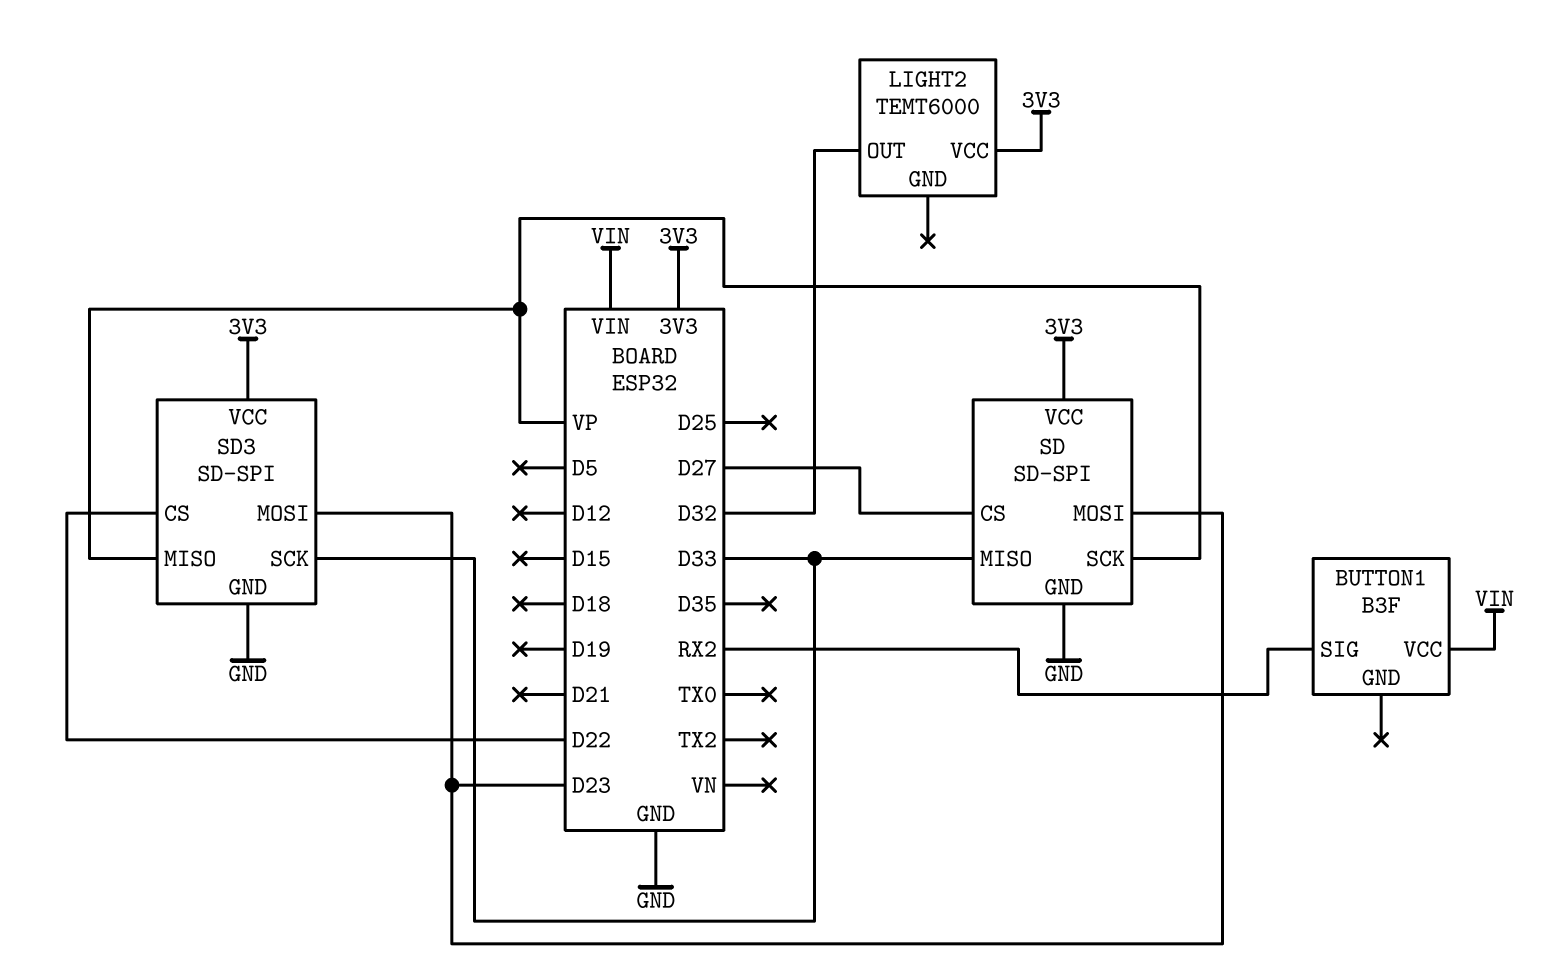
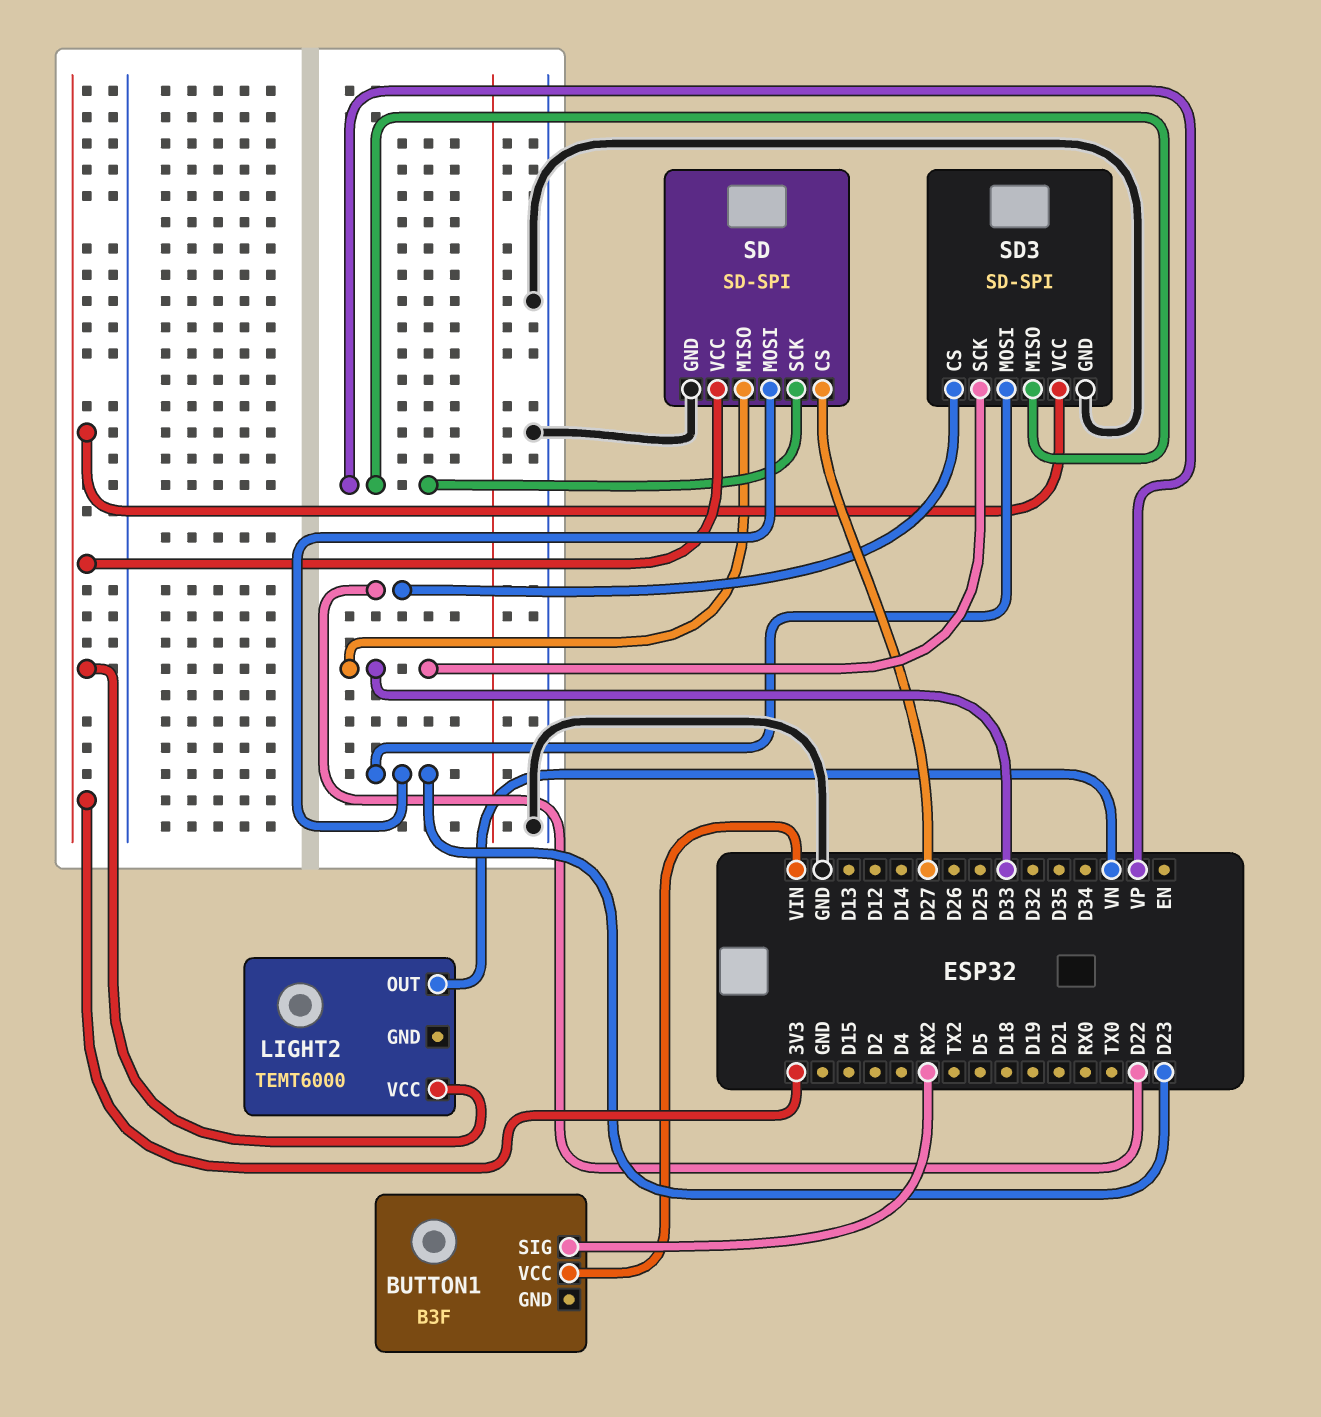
LIGHT2 pin OUT: D32 -> VN

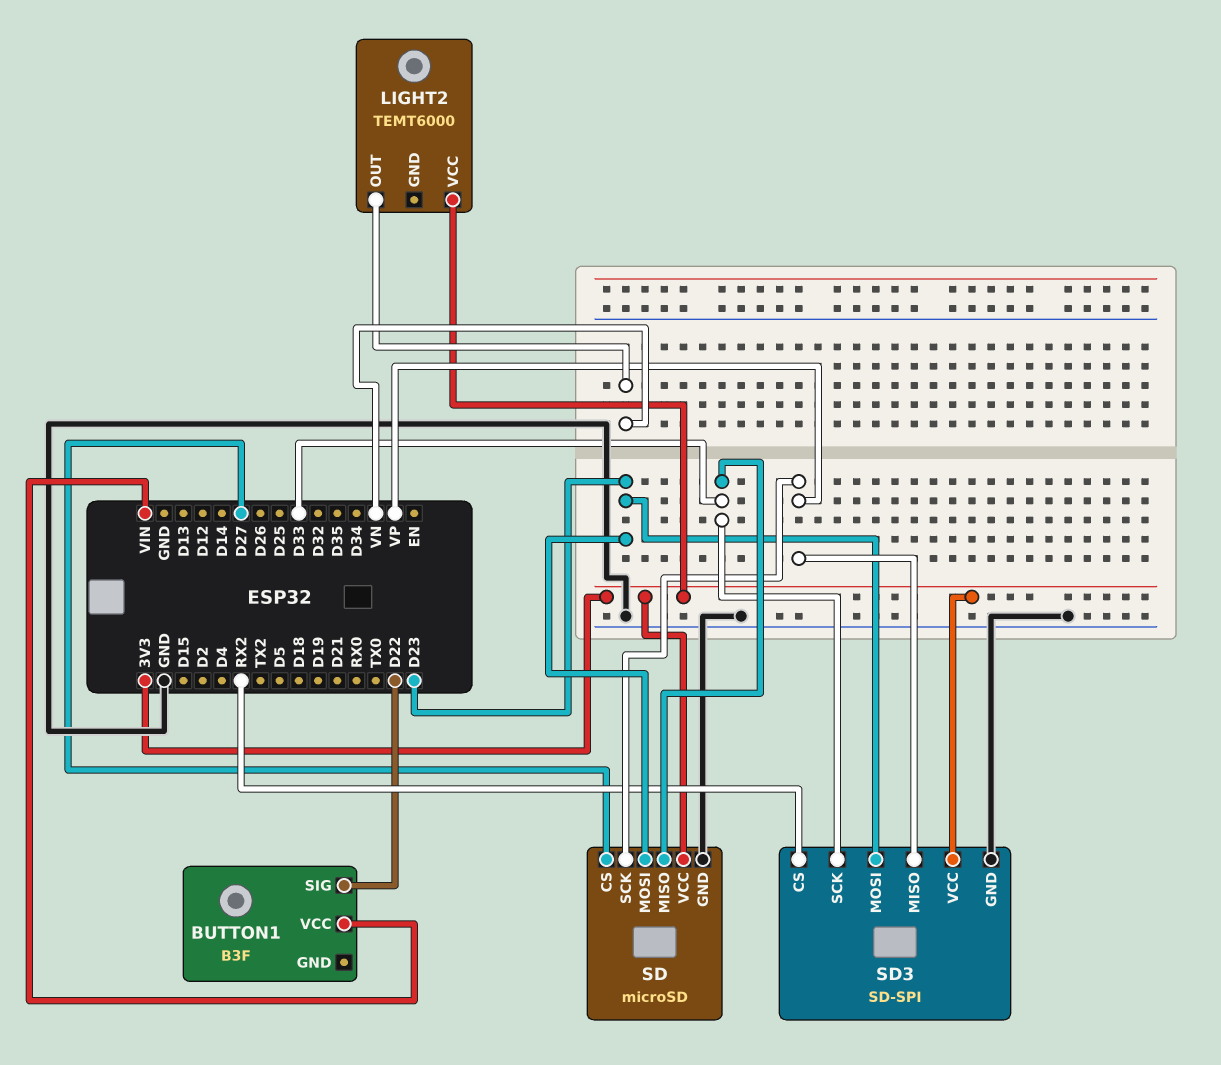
BUTTON1 pin SIG: RX2 -> D22
SD: SD-SPI -> microSD
SD3 pin CS: D22 -> RX2

